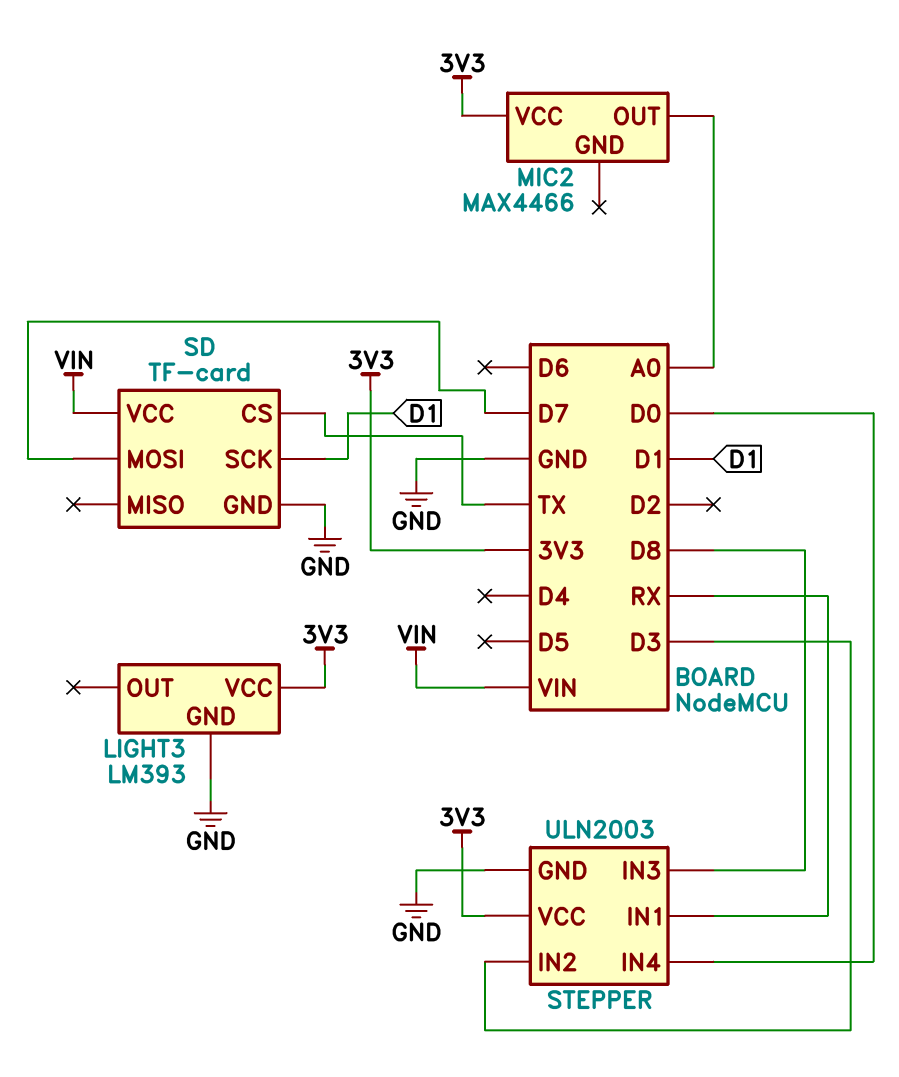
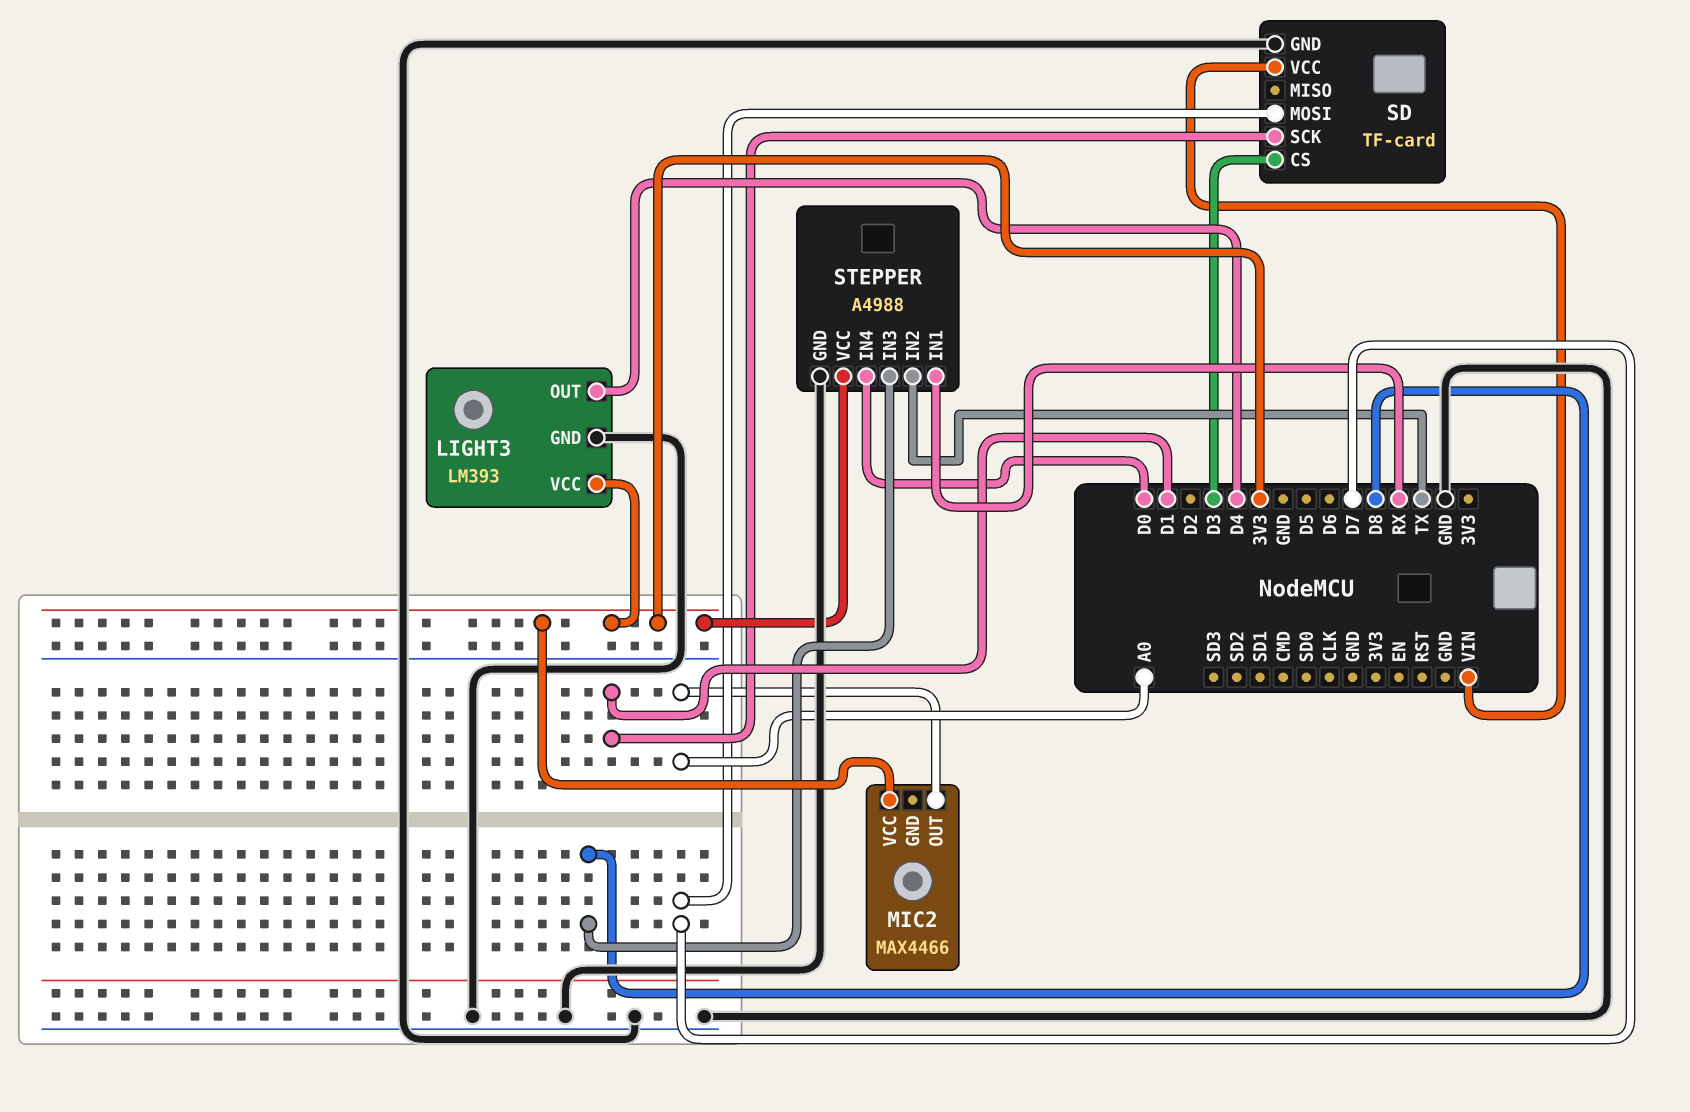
LIGHT3 pin OUT: none -> D4
SD pin CS: TX -> D3
STEPPER: ULN2003 -> A4988
STEPPER pin IN2: D3 -> TX

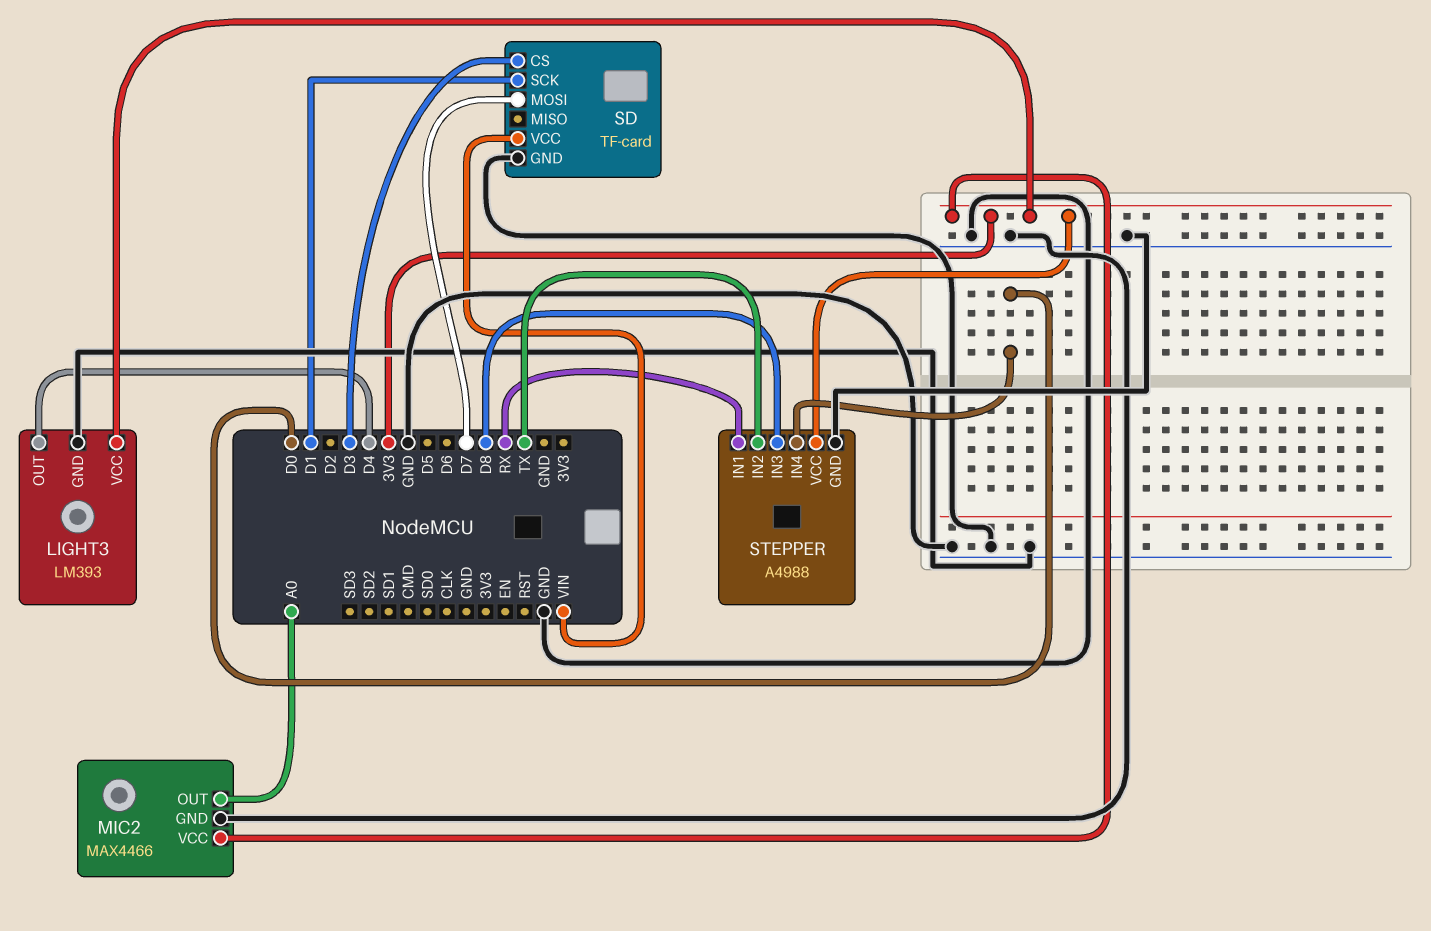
MIC2 pin GND: none -> GND

